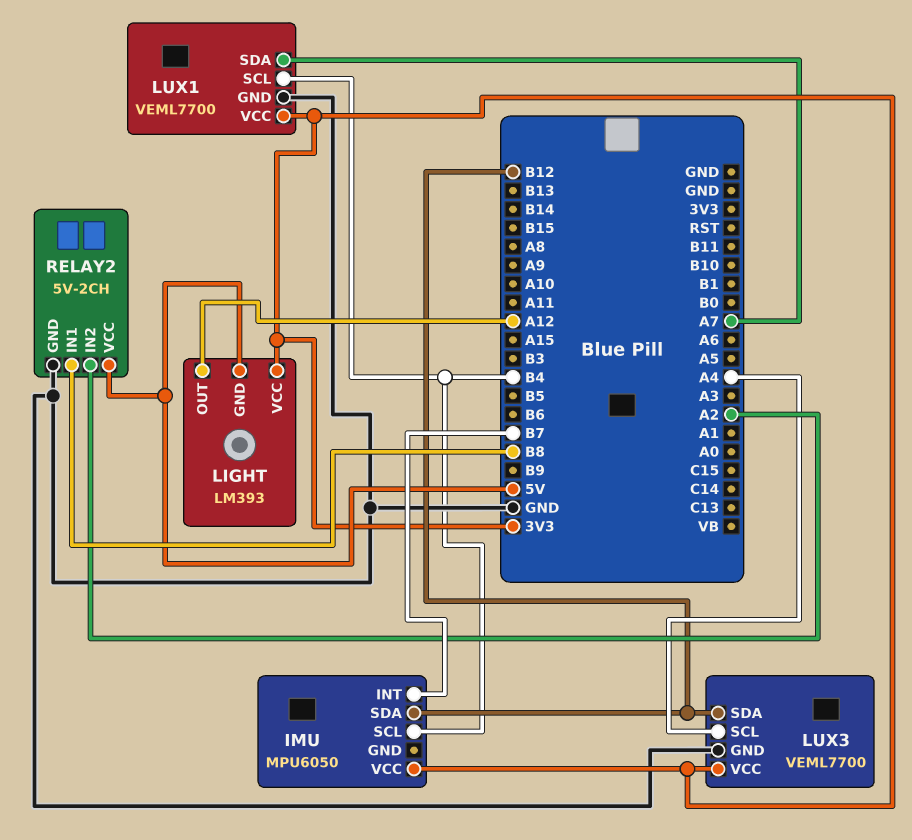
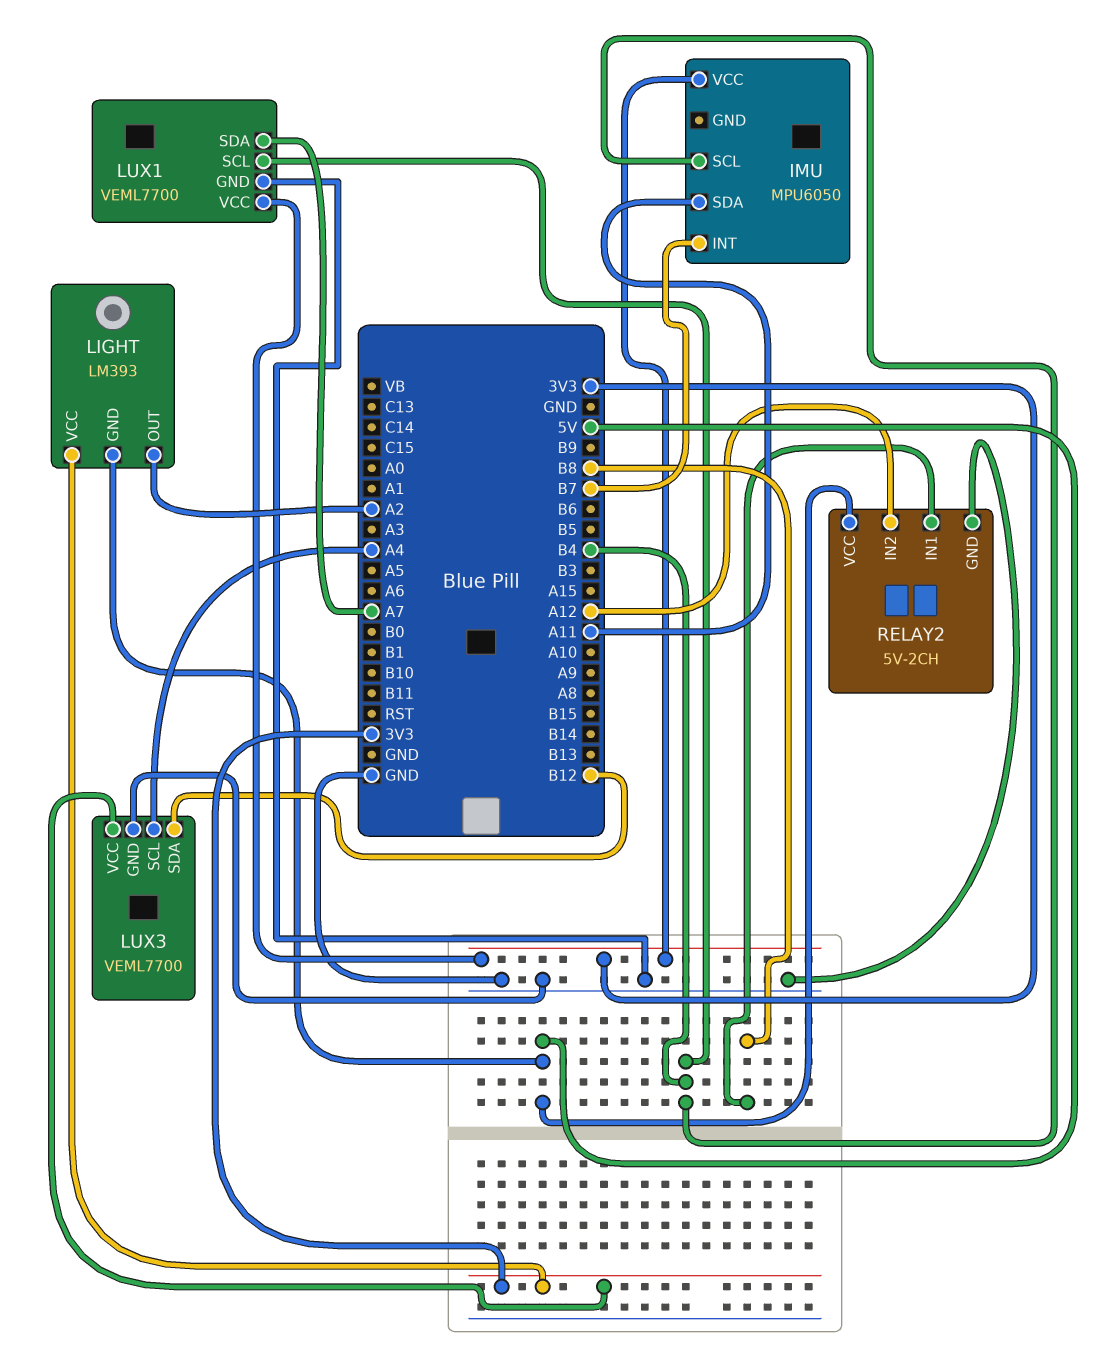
IMU pin SDA: B12 -> A11
LIGHT pin OUT: A12 -> A2
RELAY2 pin IN2: A2 -> A12

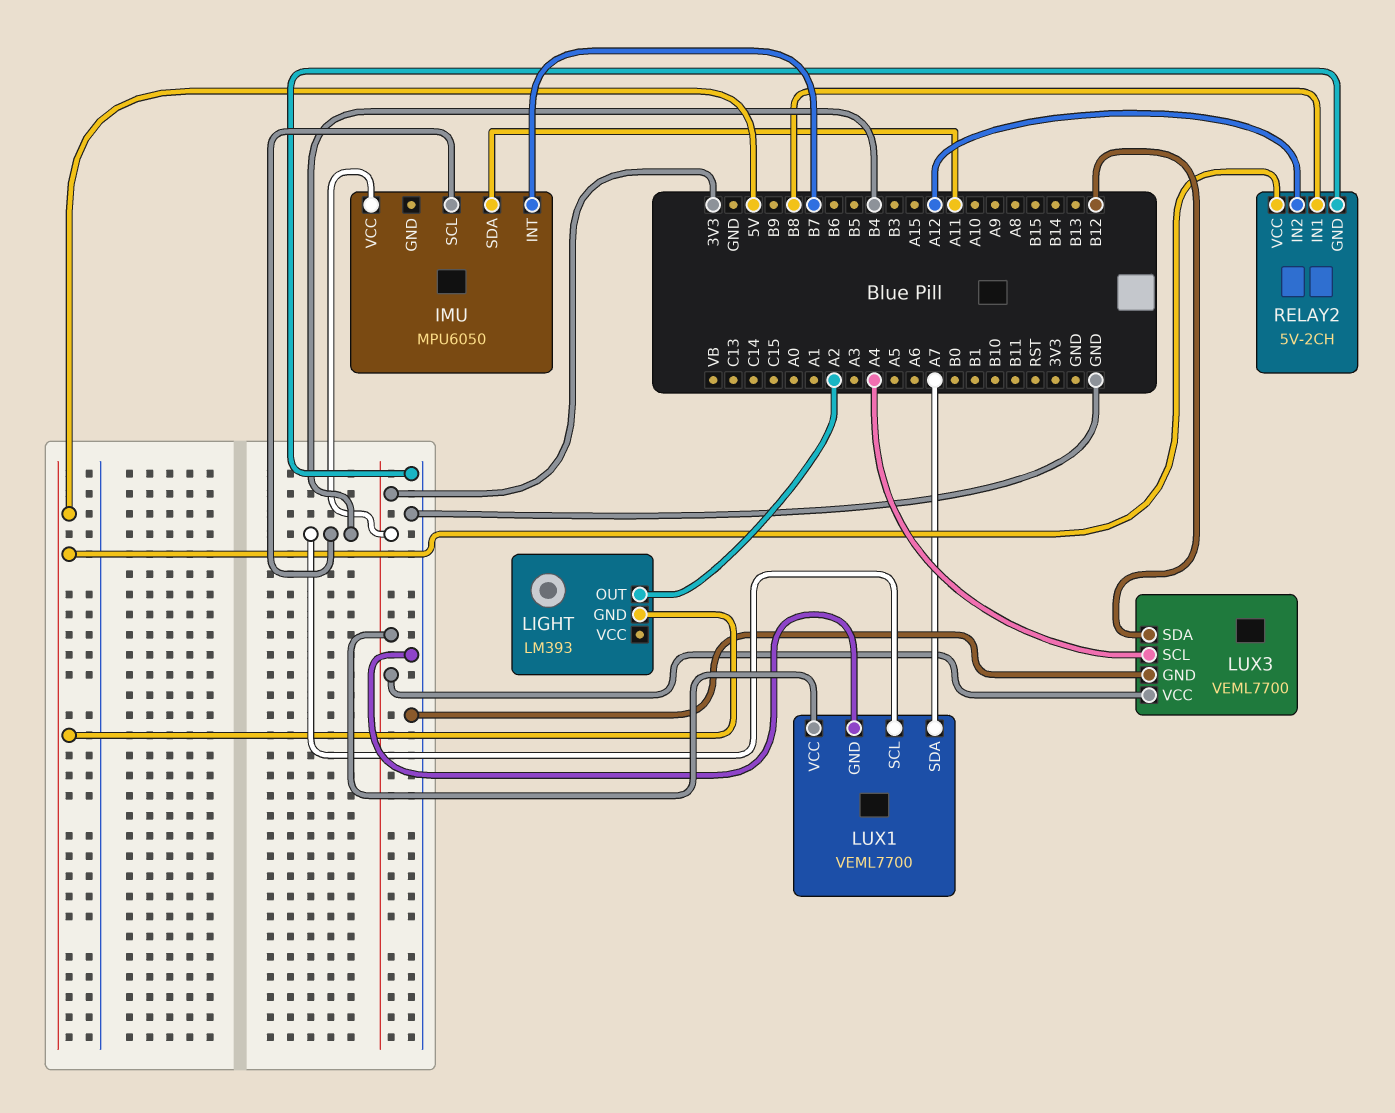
LIGHT pin VCC: 3V3 -> none

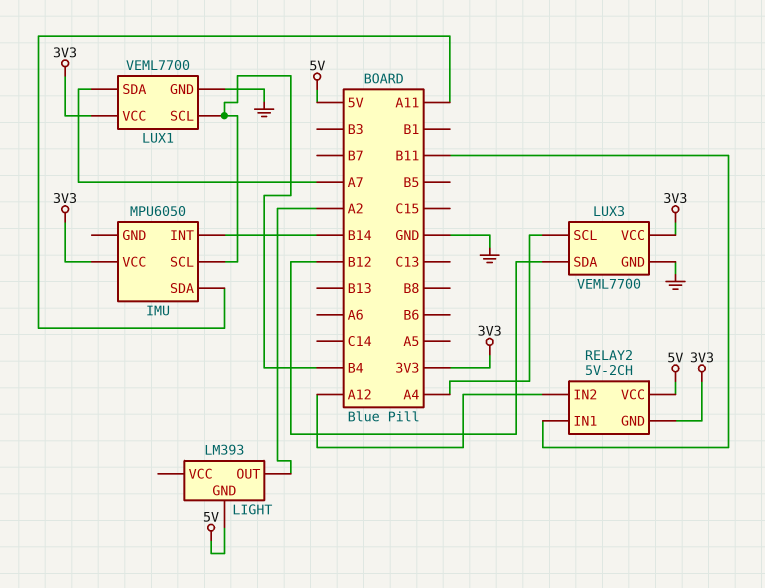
IMU pin INT: B7 -> B14
RELAY2 pin GND: GND -> 3V3
RELAY2 pin IN1: B8 -> B11

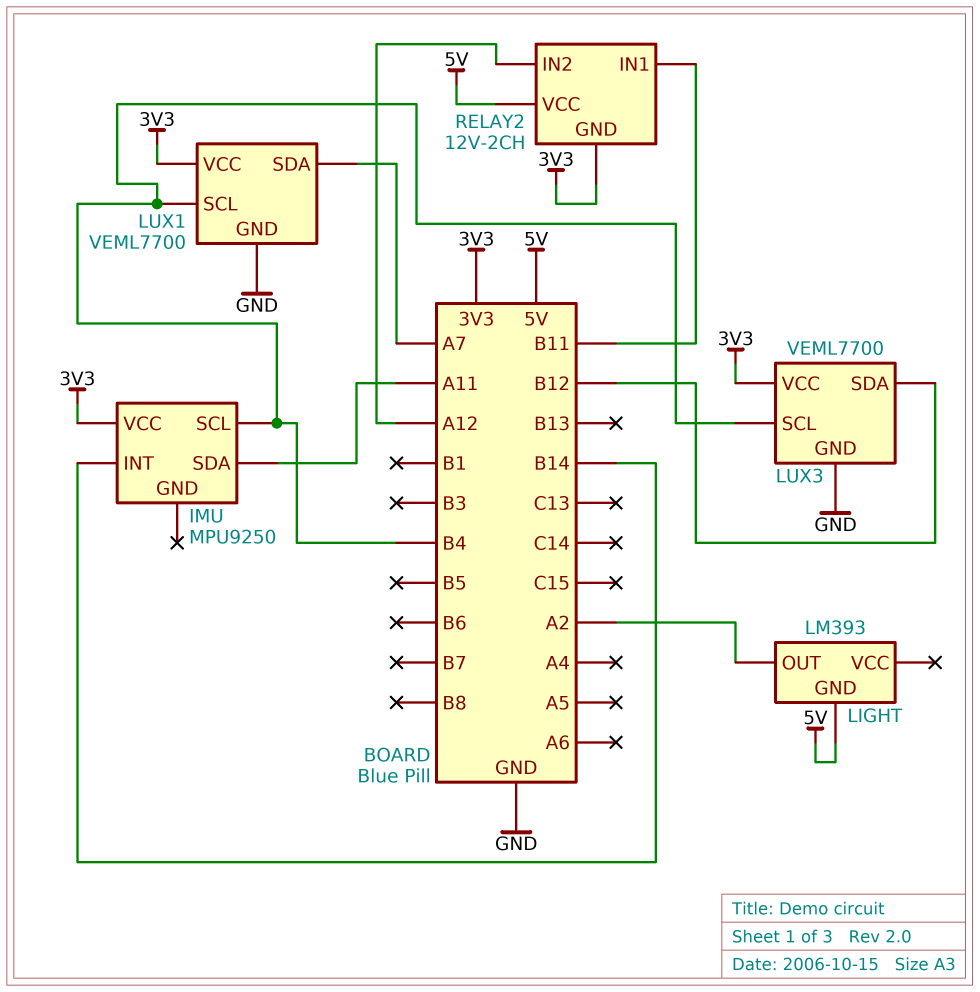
IMU: MPU6050 -> MPU9250
LUX3 pin SCL: A4 -> B4
RELAY2: 5V-2CH -> 12V-2CH

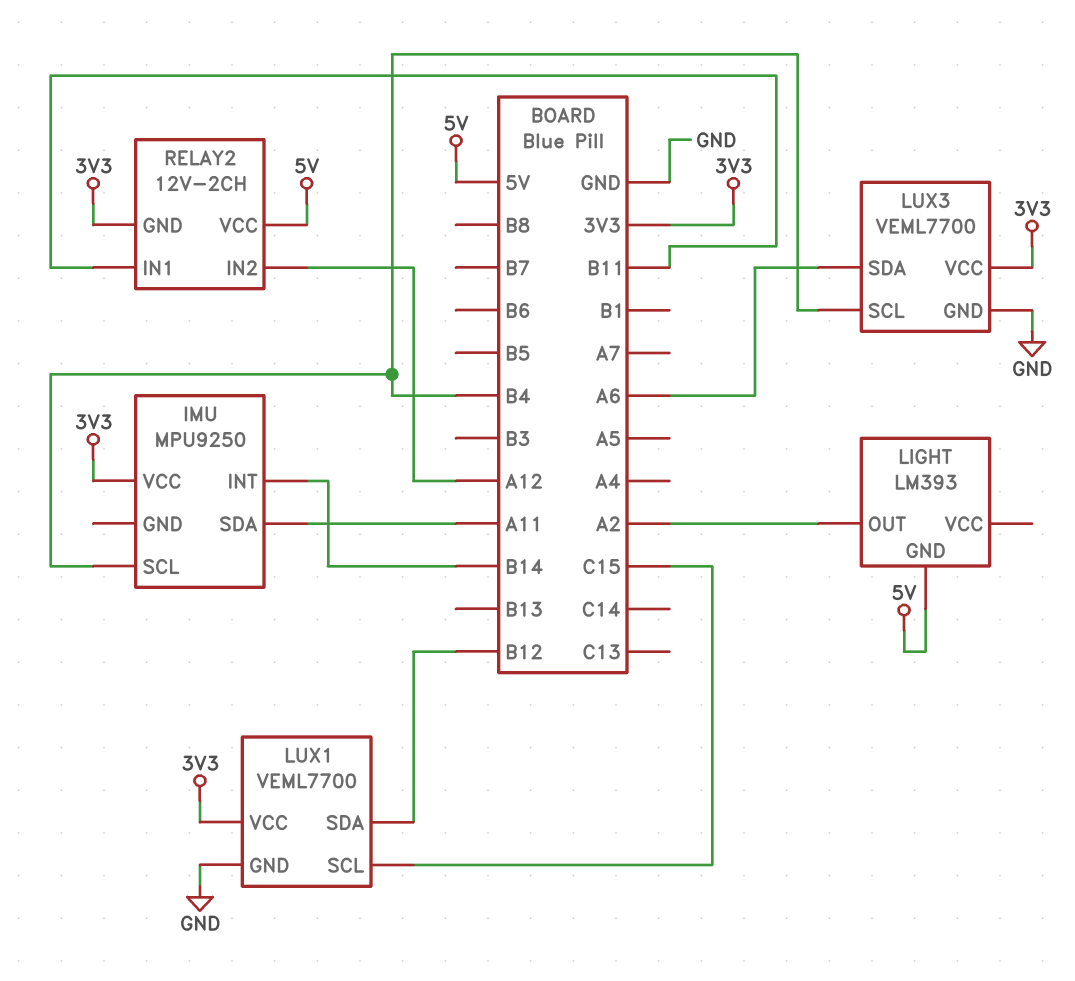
LUX1 pin SCL: B4 -> C15
LUX1 pin SDA: A7 -> B12
LUX3 pin SDA: B12 -> A6

